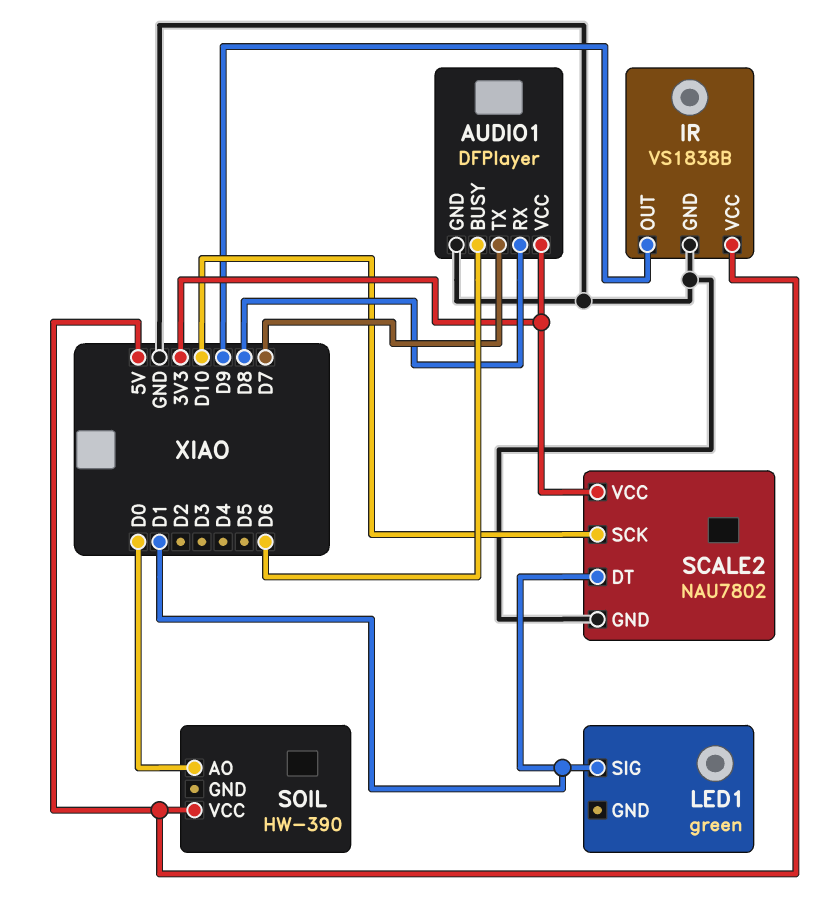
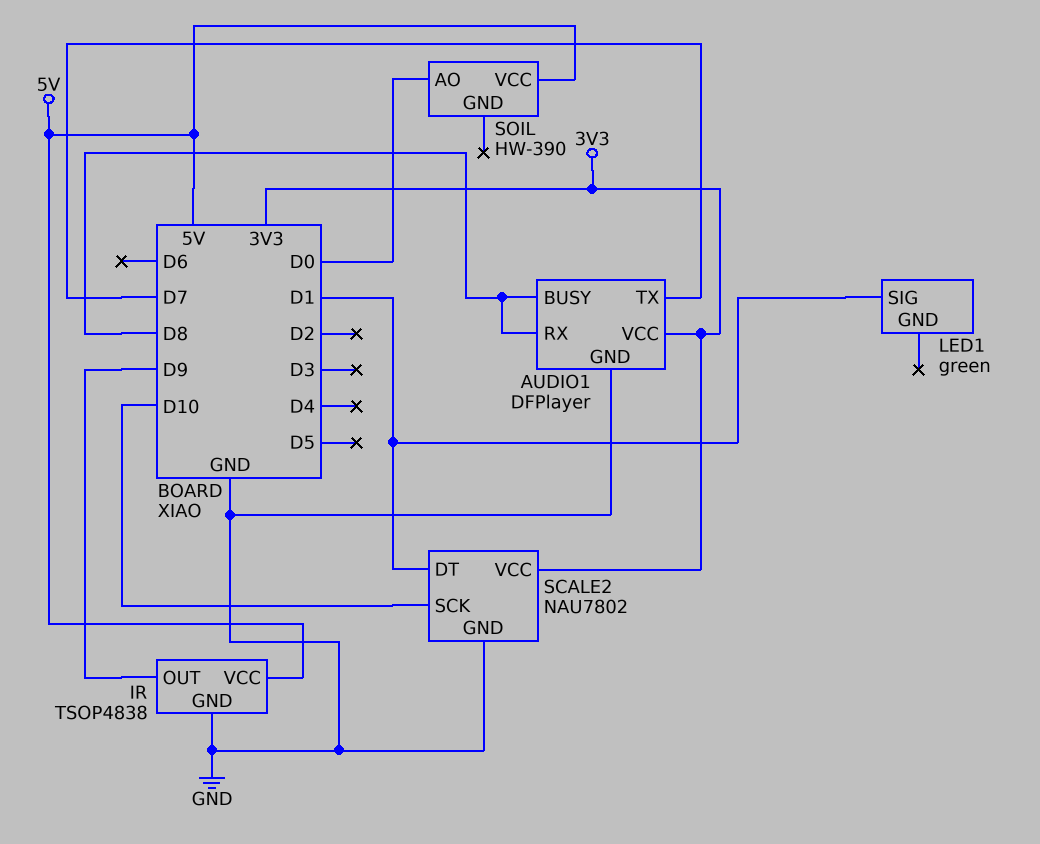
AUDIO1 pin BUSY: D6 -> D8
IR: VS1838B -> TSOP4838

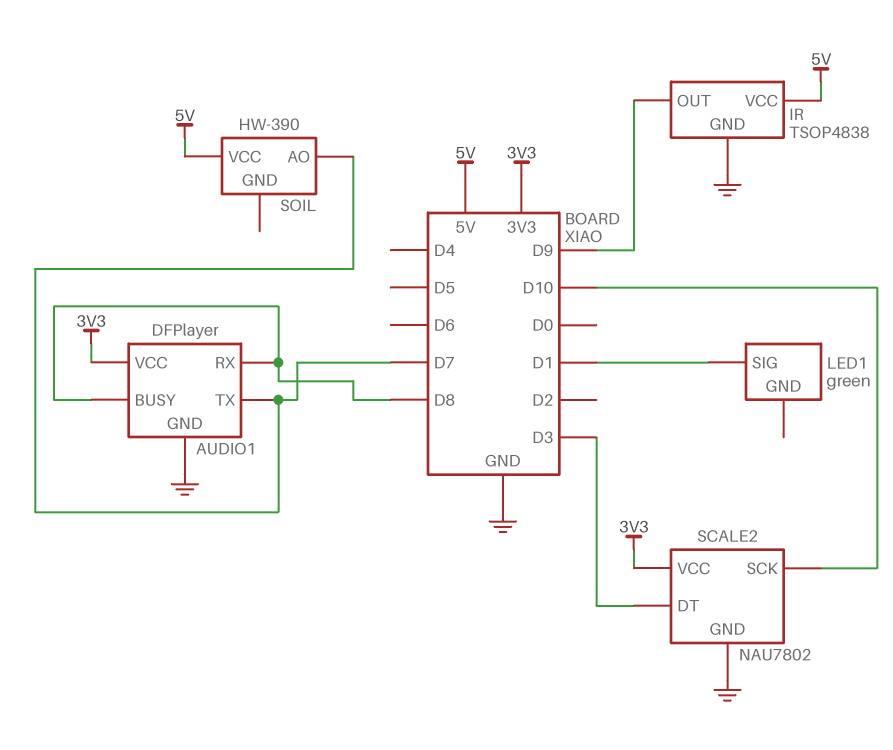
SCALE2 pin DT: D1 -> D3
SOIL pin AO: D0 -> D7

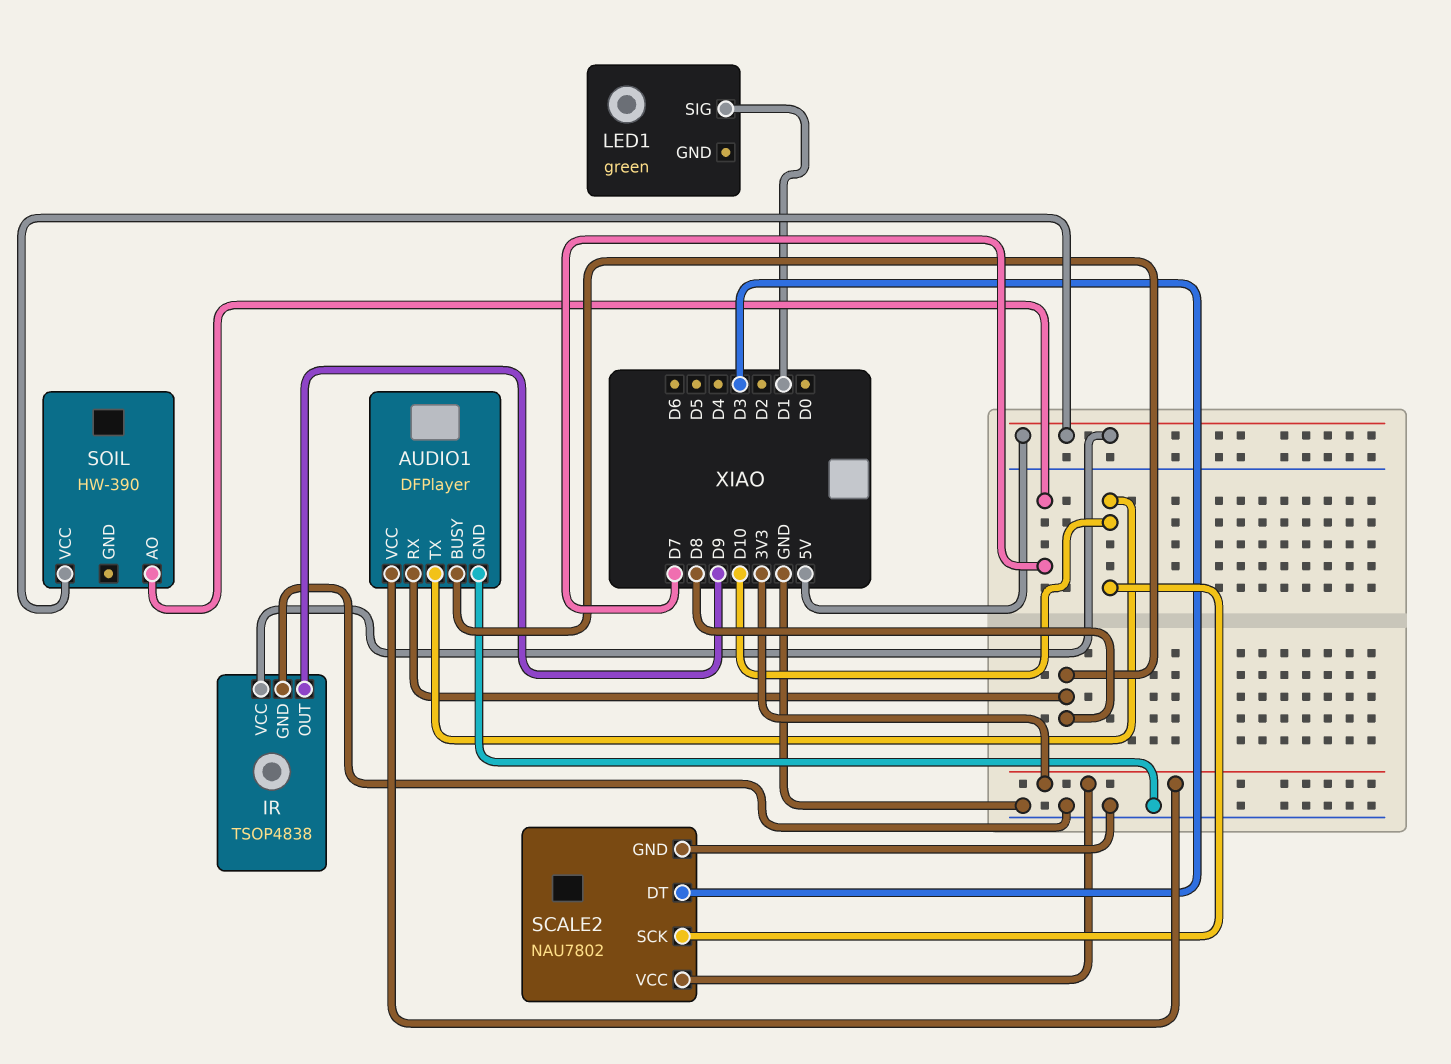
AUDIO1 pin TX: D7 -> D10

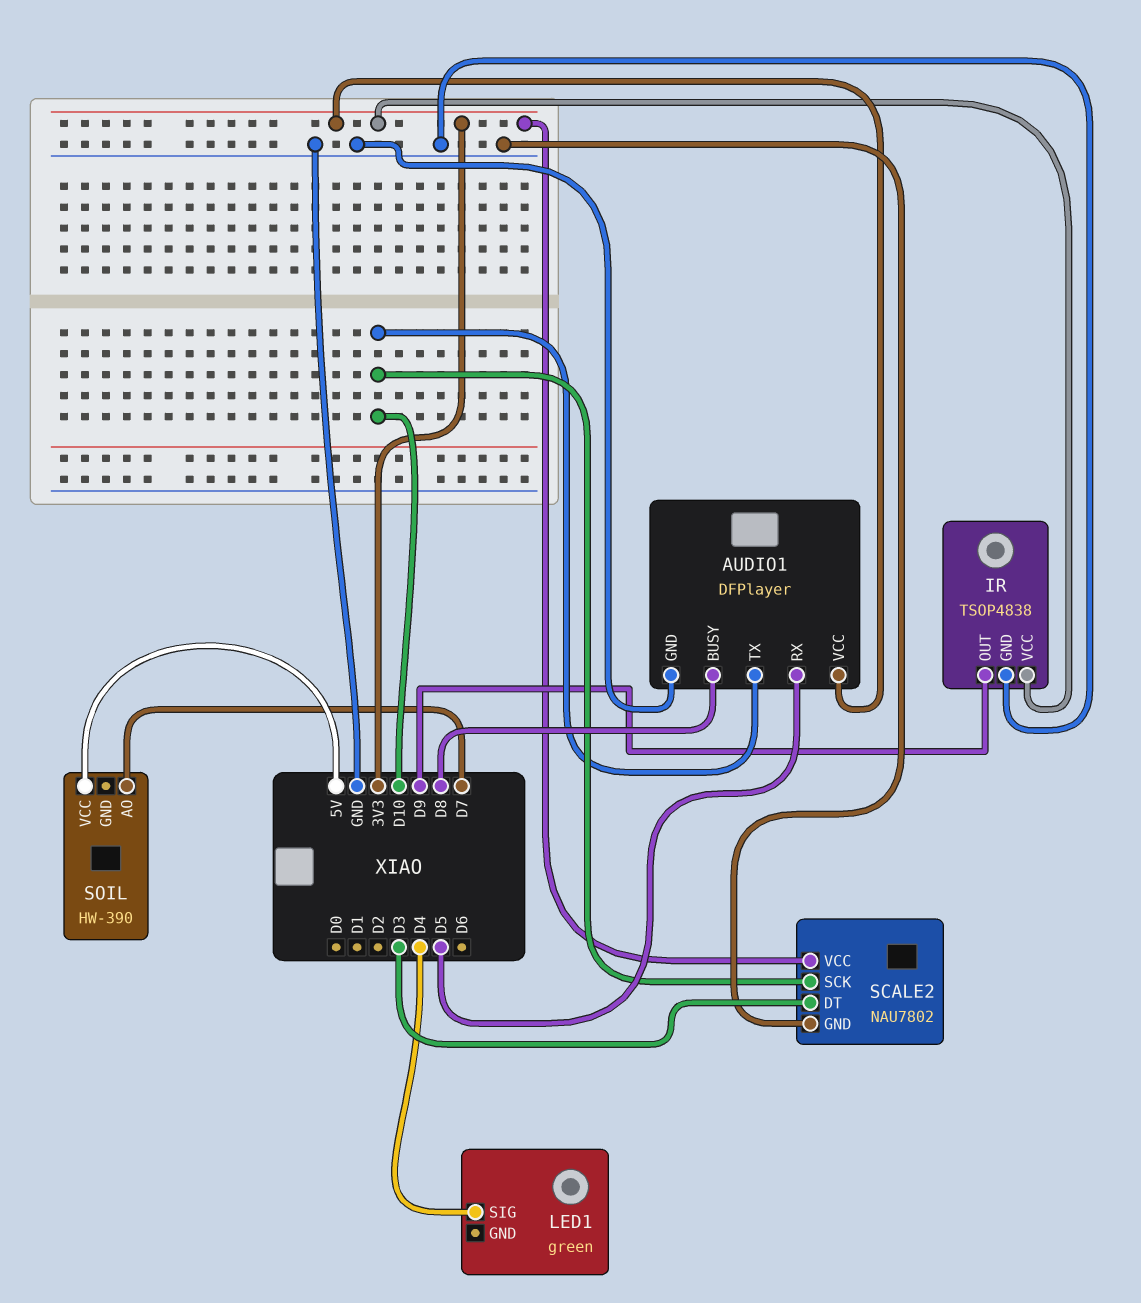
AUDIO1 pin RX: D8 -> D5
IR pin VCC: 5V -> 3V3
LED1 pin SIG: D1 -> D4

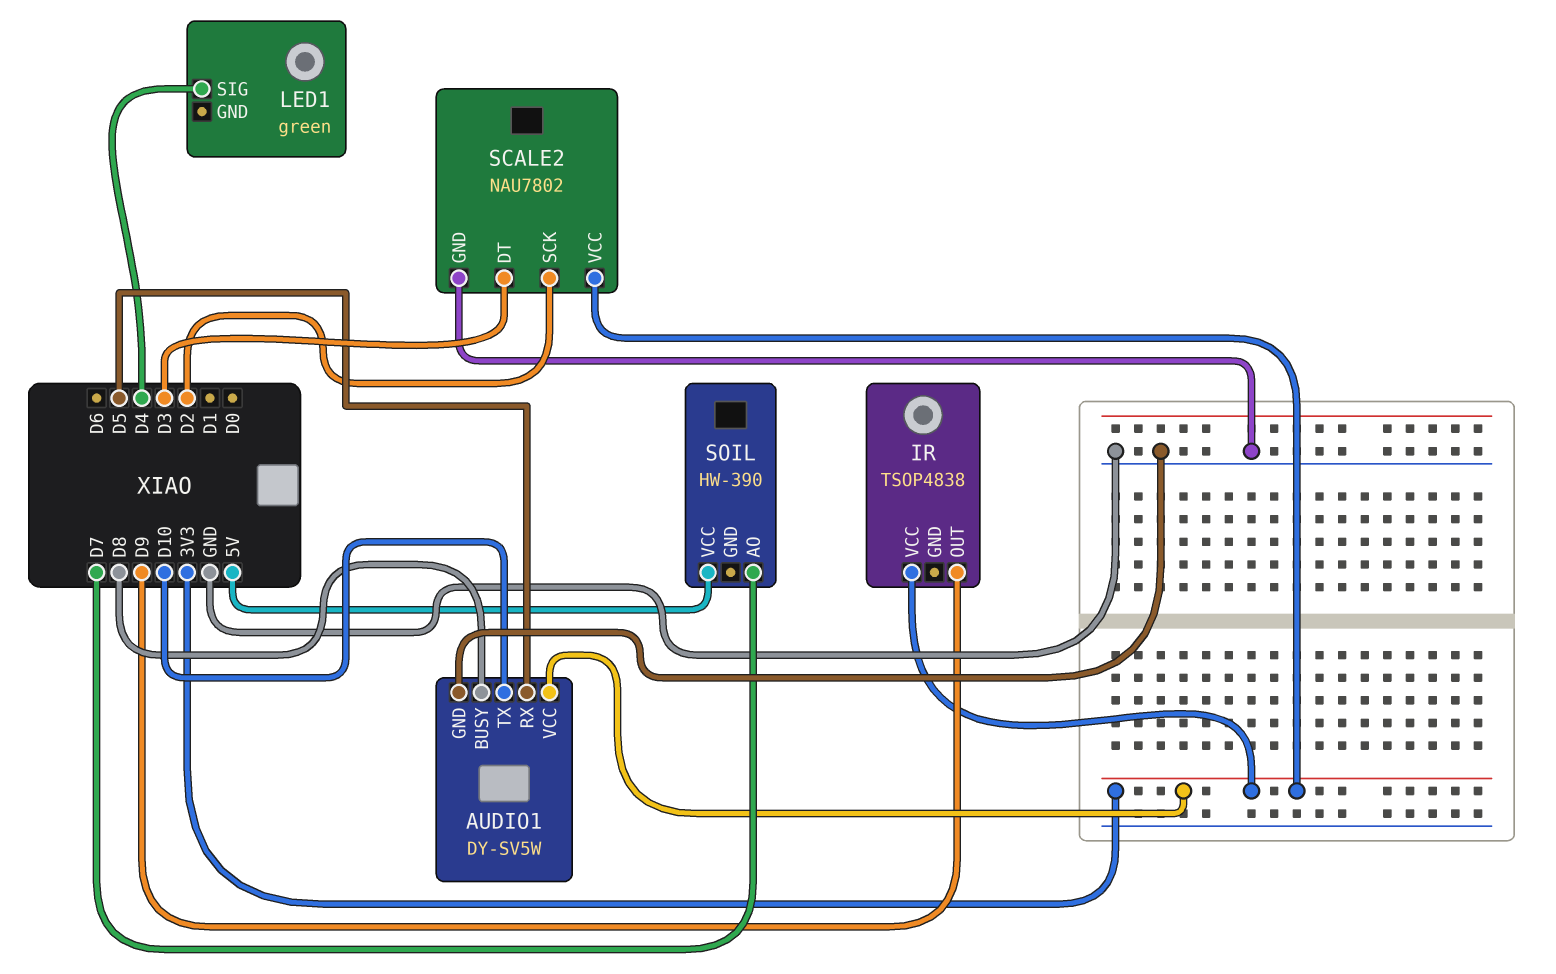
AUDIO1: DFPlayer -> DY-SV5W
IR pin GND: GND -> none
SCALE2 pin SCK: D10 -> D2

